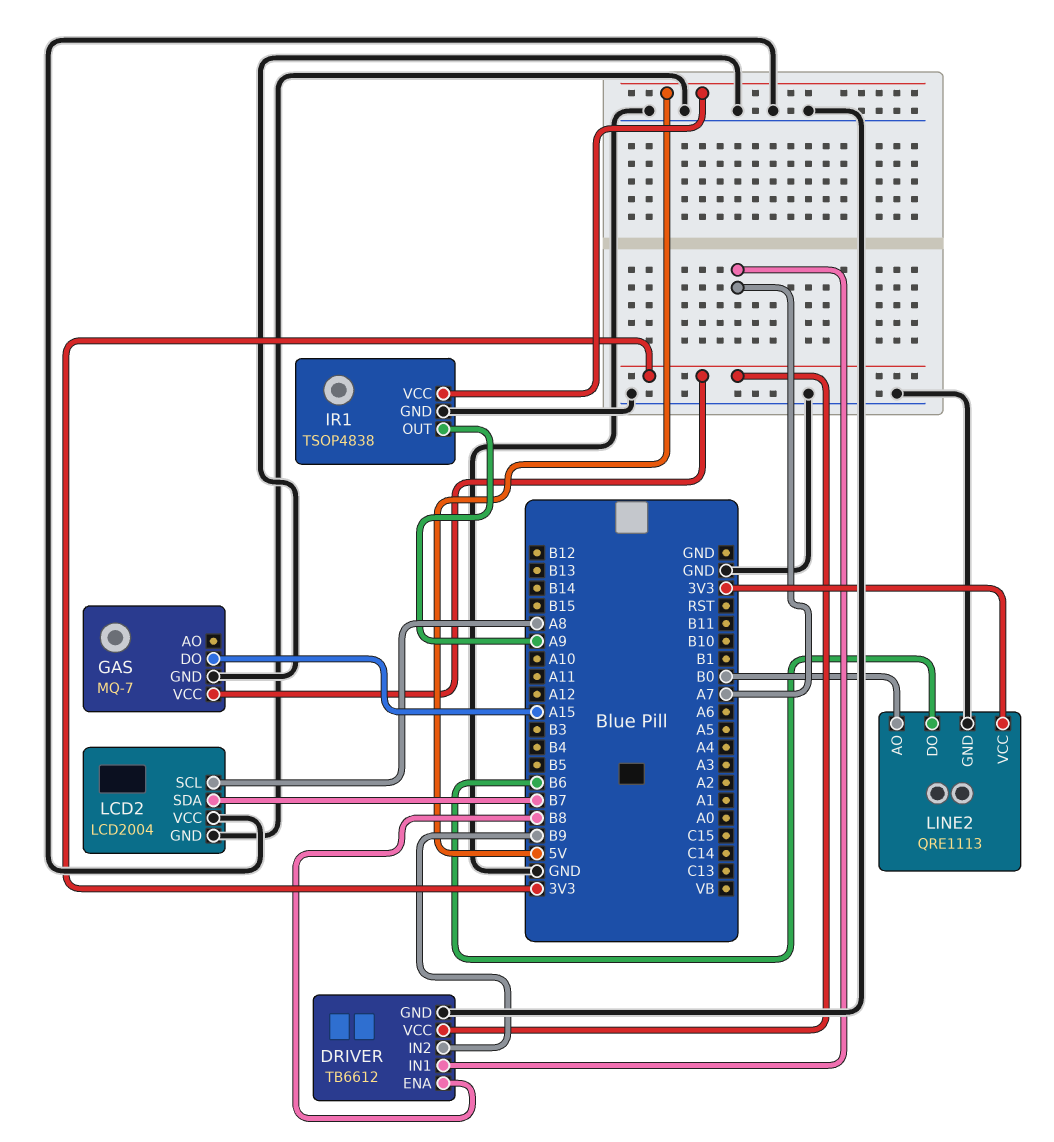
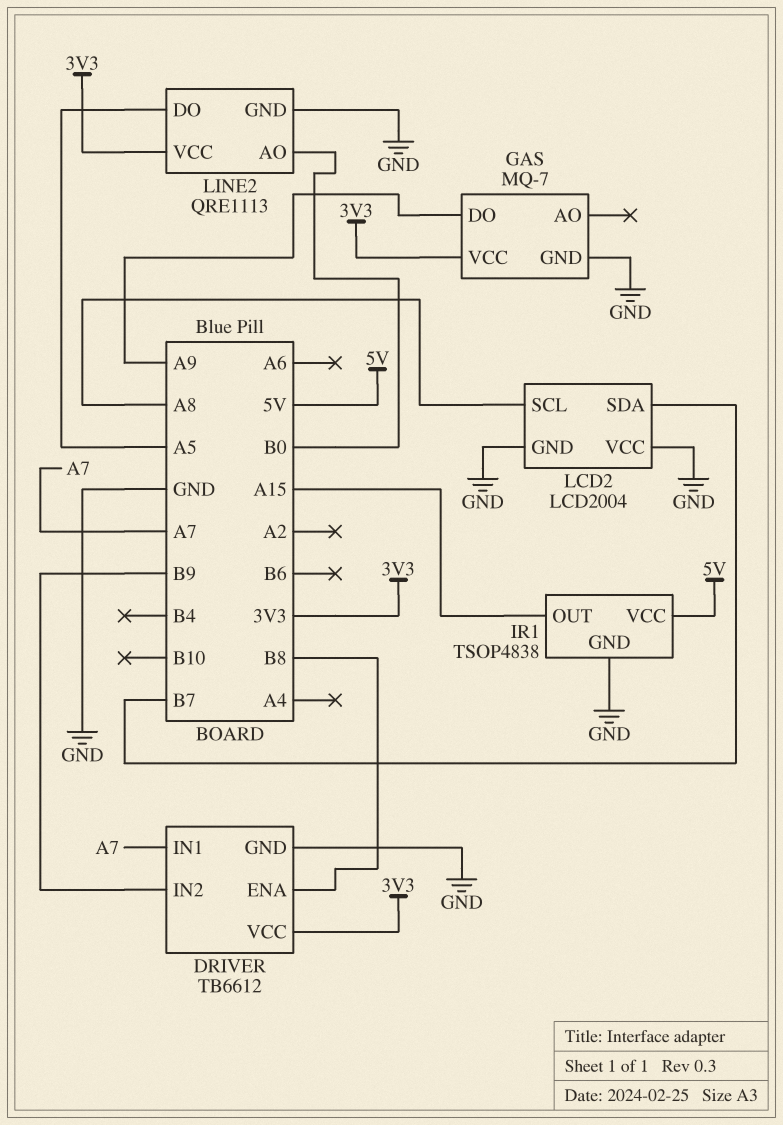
GAS pin DO: A15 -> A9
IR1 pin OUT: A9 -> A15
LINE2 pin DO: B6 -> A5

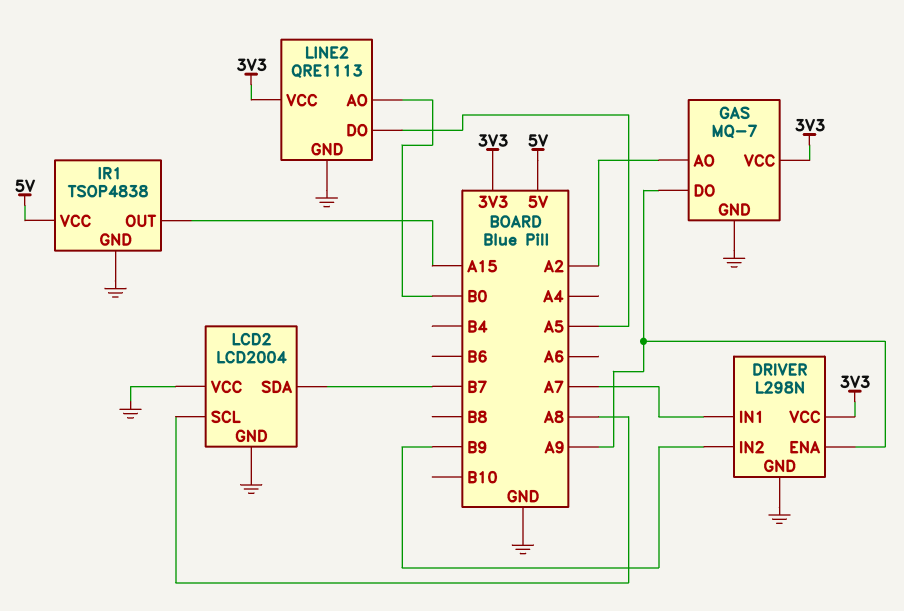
DRIVER: TB6612 -> L298N
DRIVER pin ENA: B8 -> A9
GAS pin AO: none -> A2

